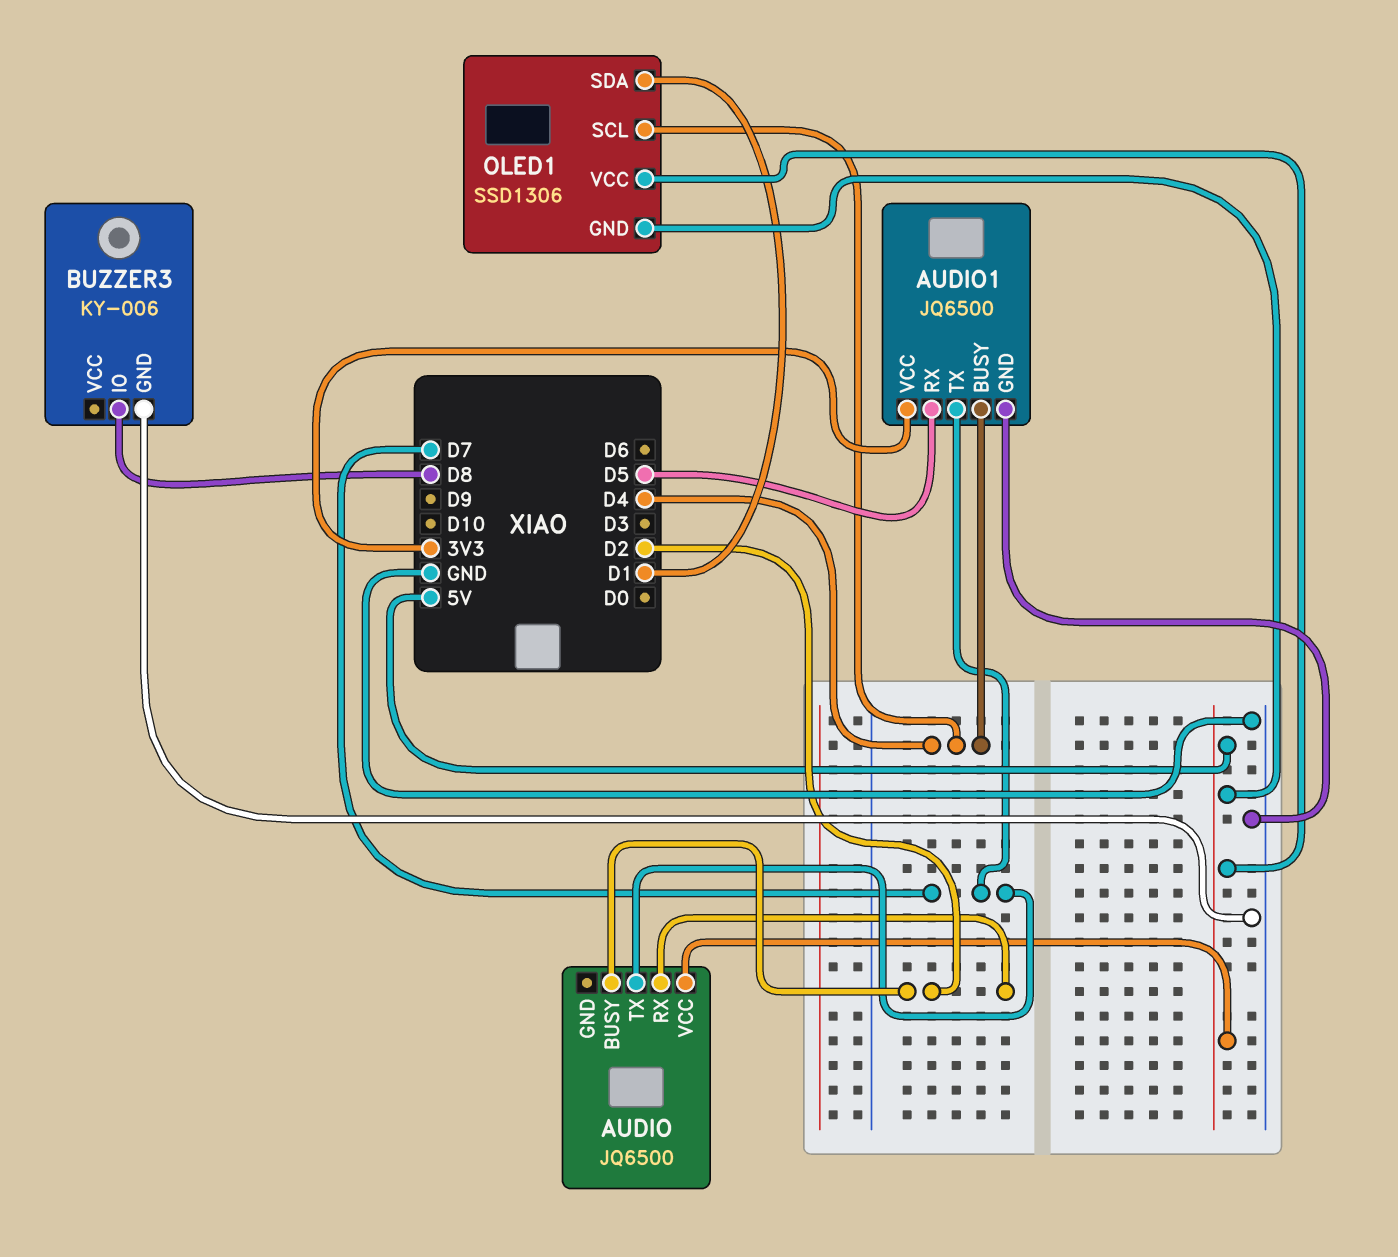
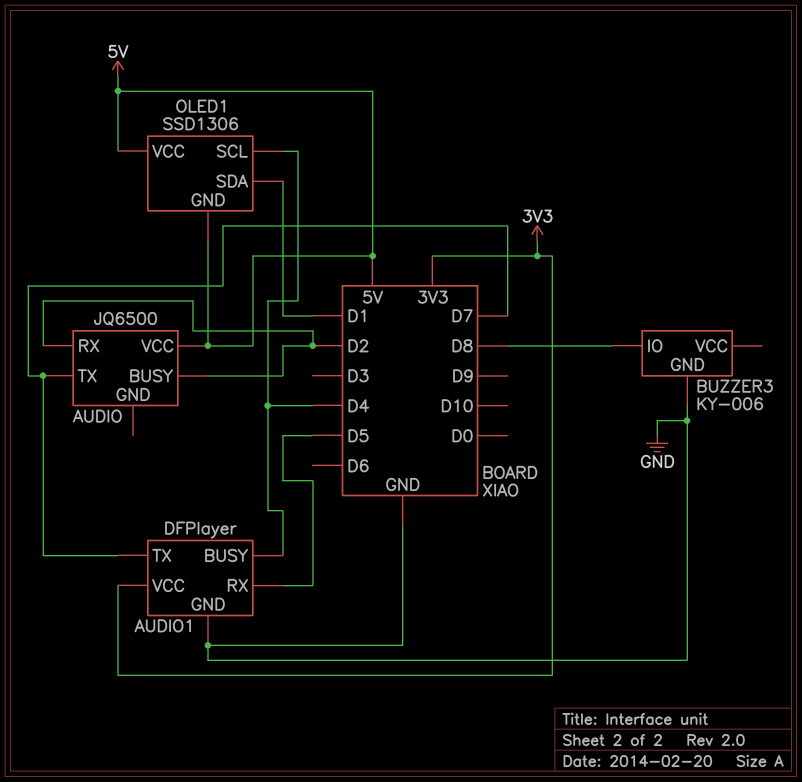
AUDIO1: JQ6500 -> DFPlayer

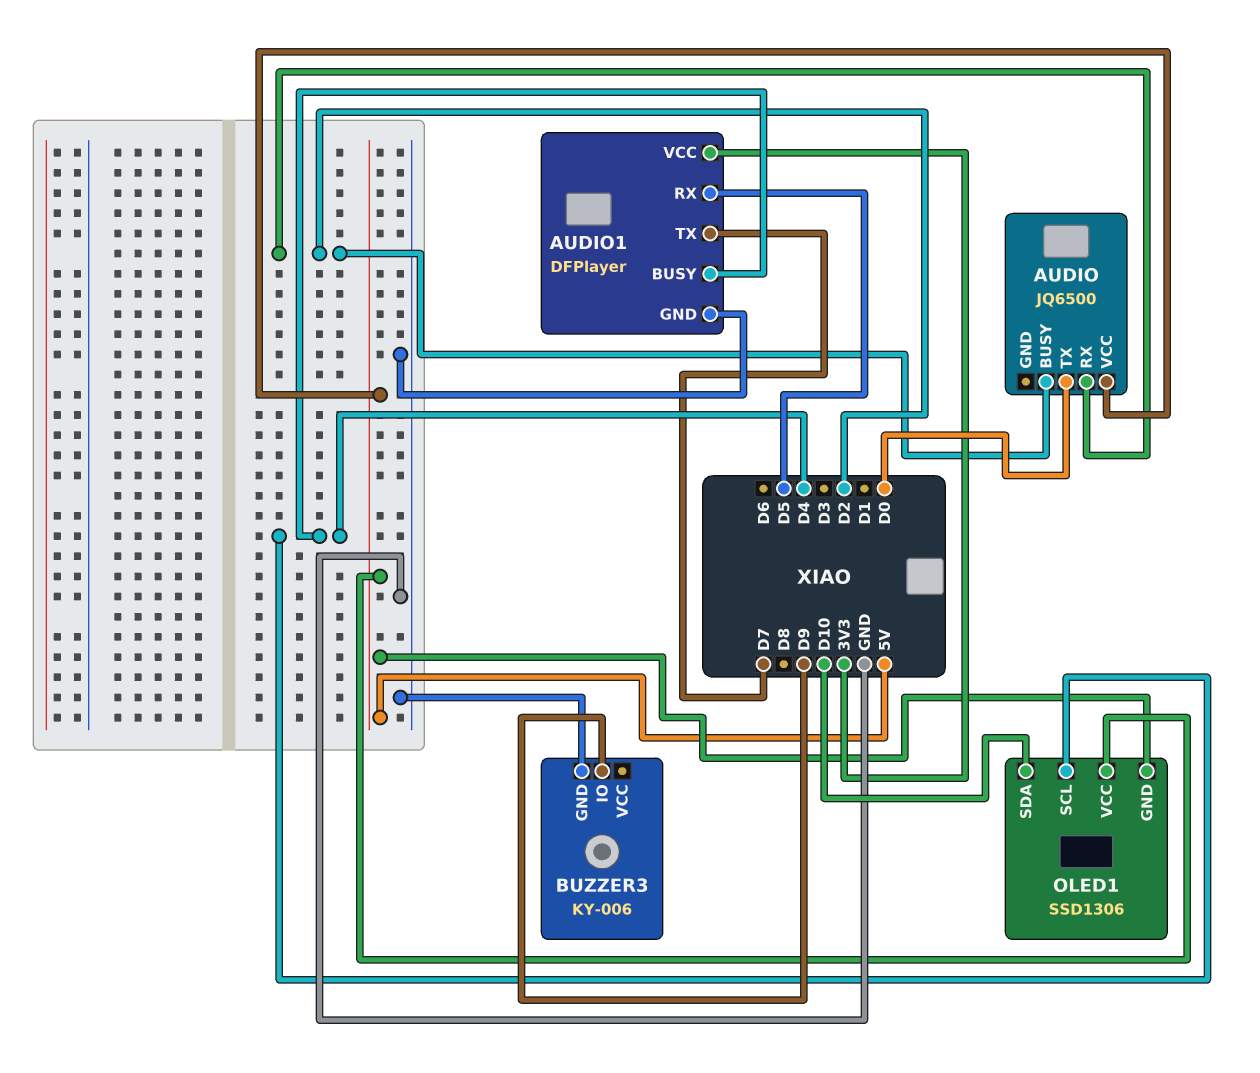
AUDIO pin TX: D7 -> D0
BUZZER3 pin IO: D8 -> D9
OLED1 pin SDA: D1 -> D10

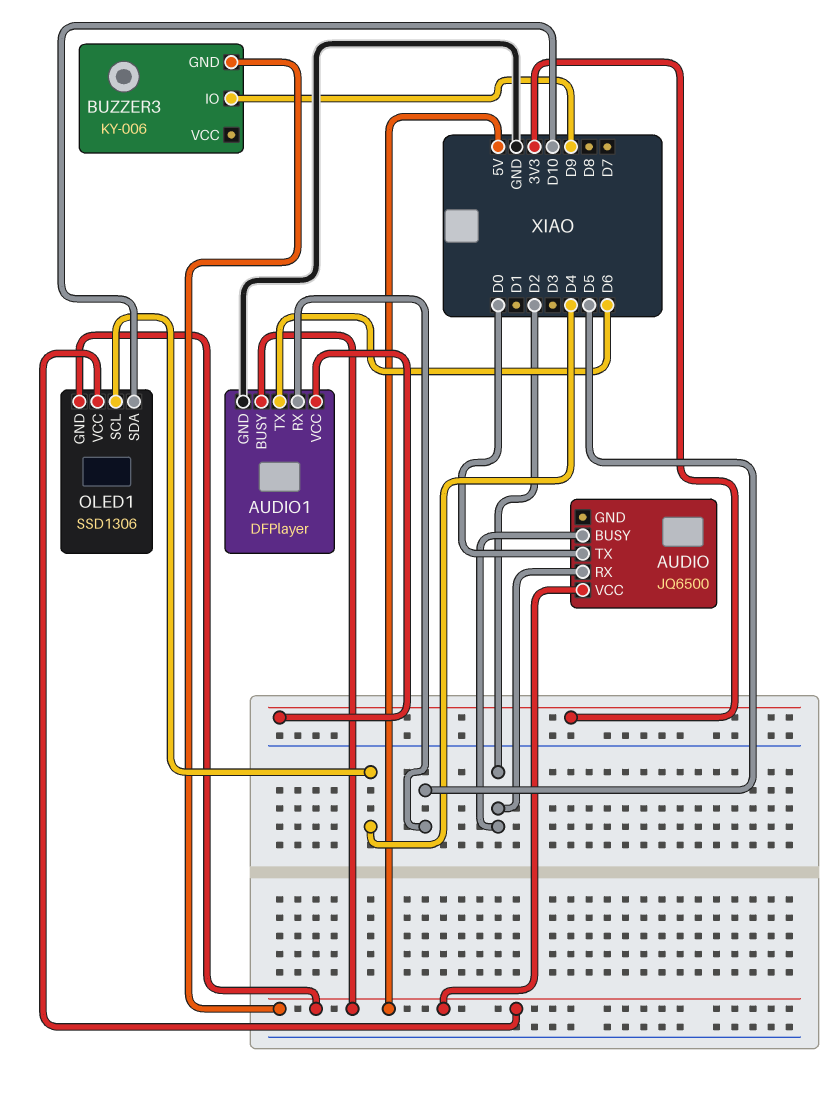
AUDIO1 pin BUSY: D4 -> 5V
AUDIO1 pin TX: D7 -> D6
BUZZER3 pin GND: GND -> 5V

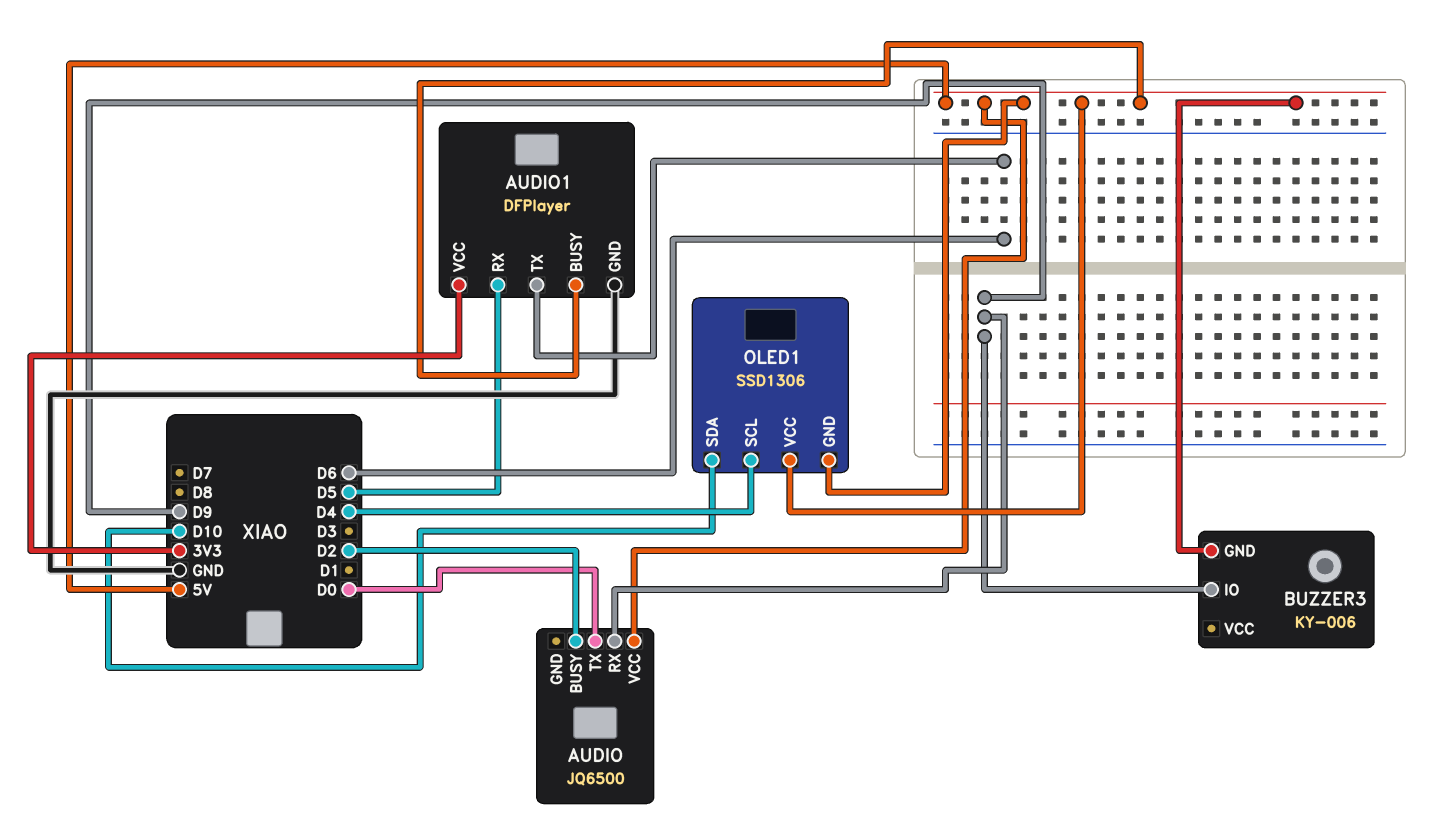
AUDIO pin RX: D2 -> D9

